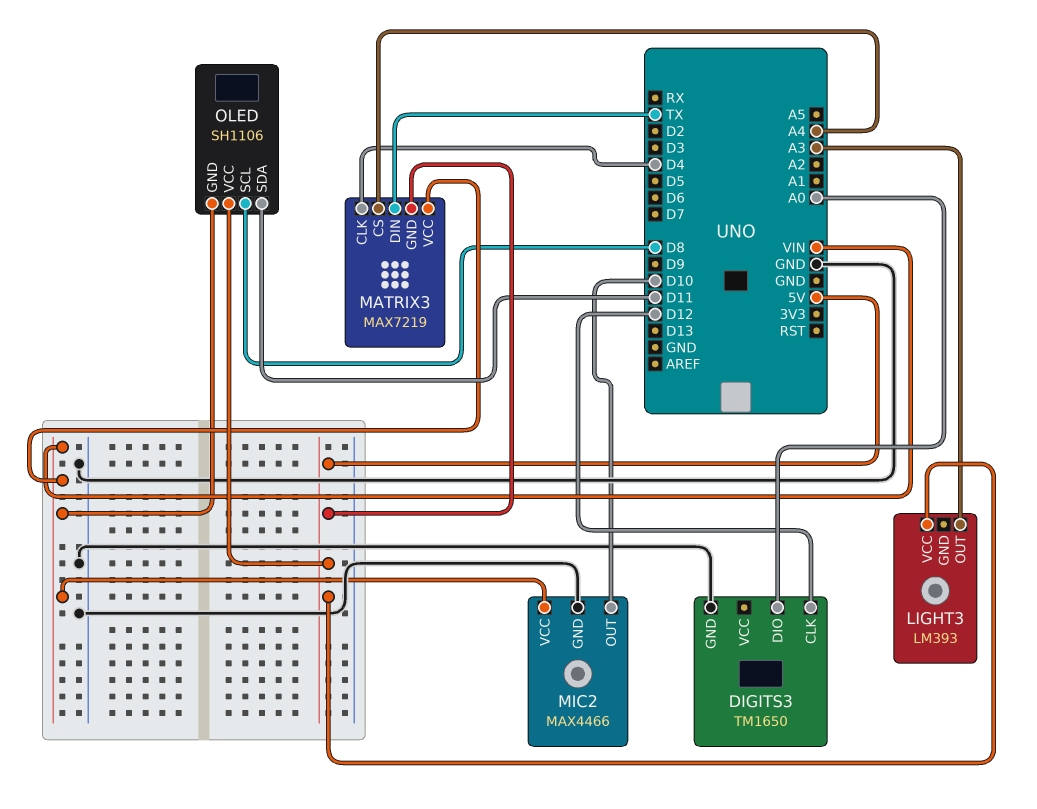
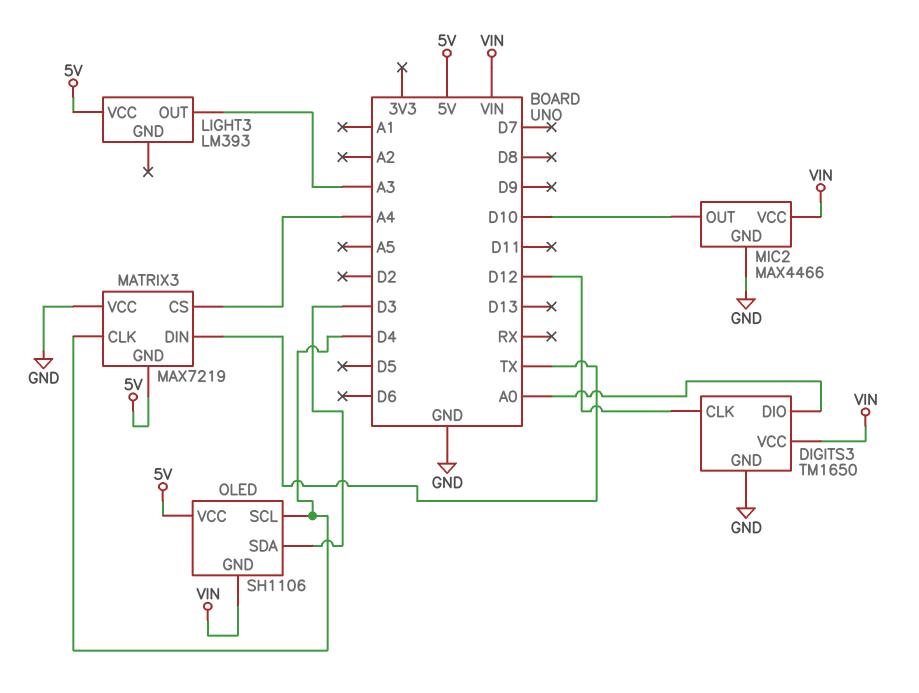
DIGITS3 pin VCC: none -> VIN
MATRIX3 pin VCC: VIN -> GND
OLED pin SCL: D8 -> D4
OLED pin SDA: D11 -> D3

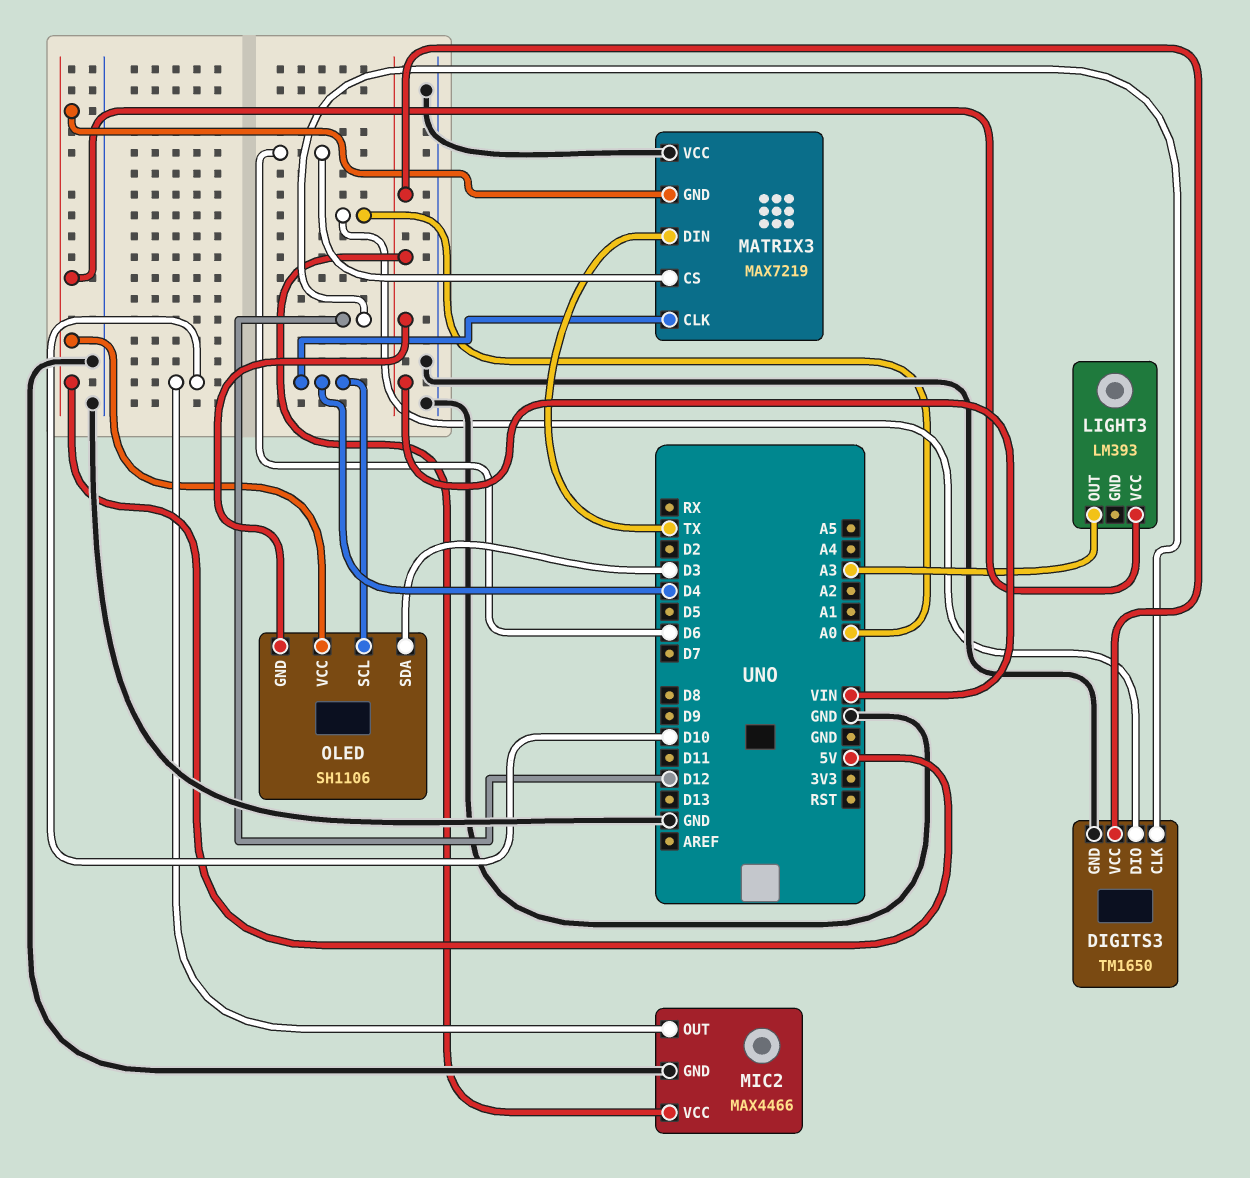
MATRIX3 pin CS: A4 -> D6

